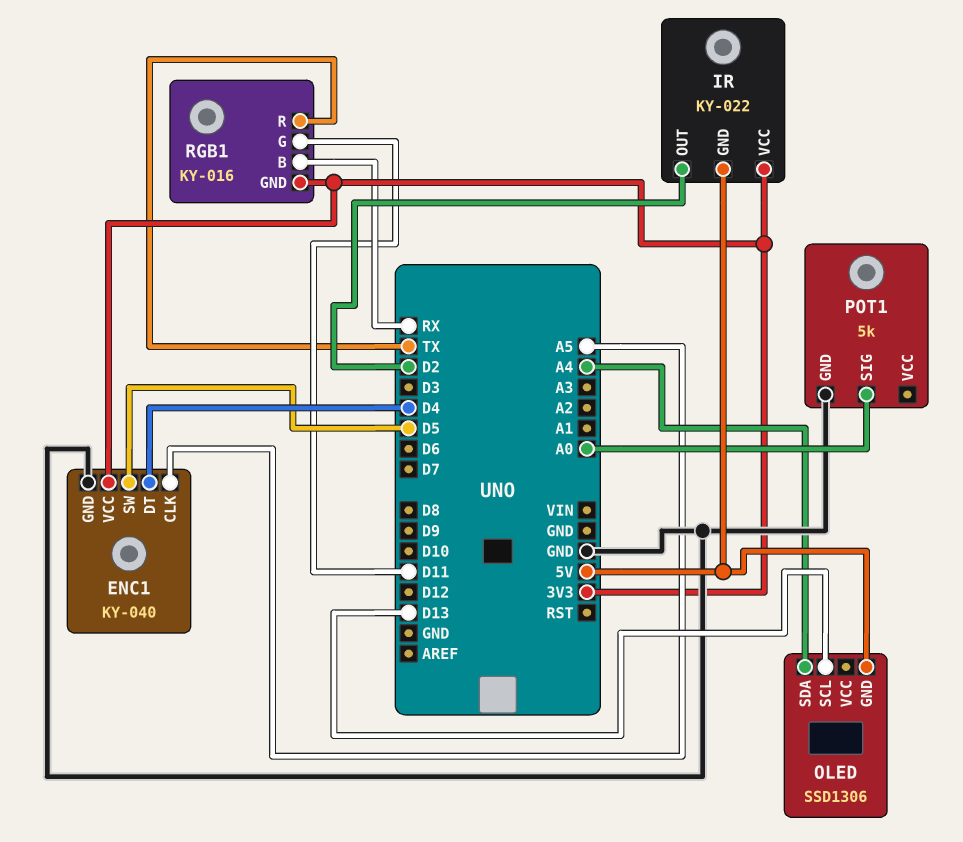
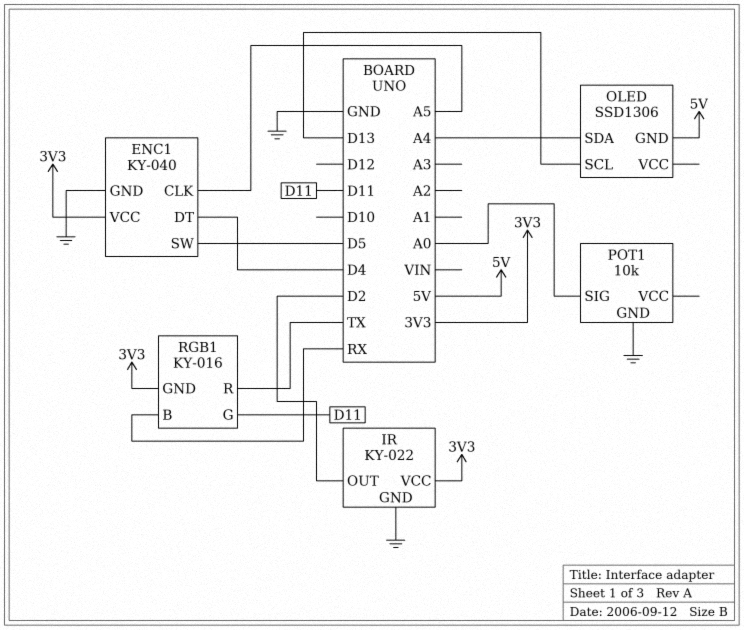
IR pin GND: 5V -> GND
POT1: 5k -> 10k

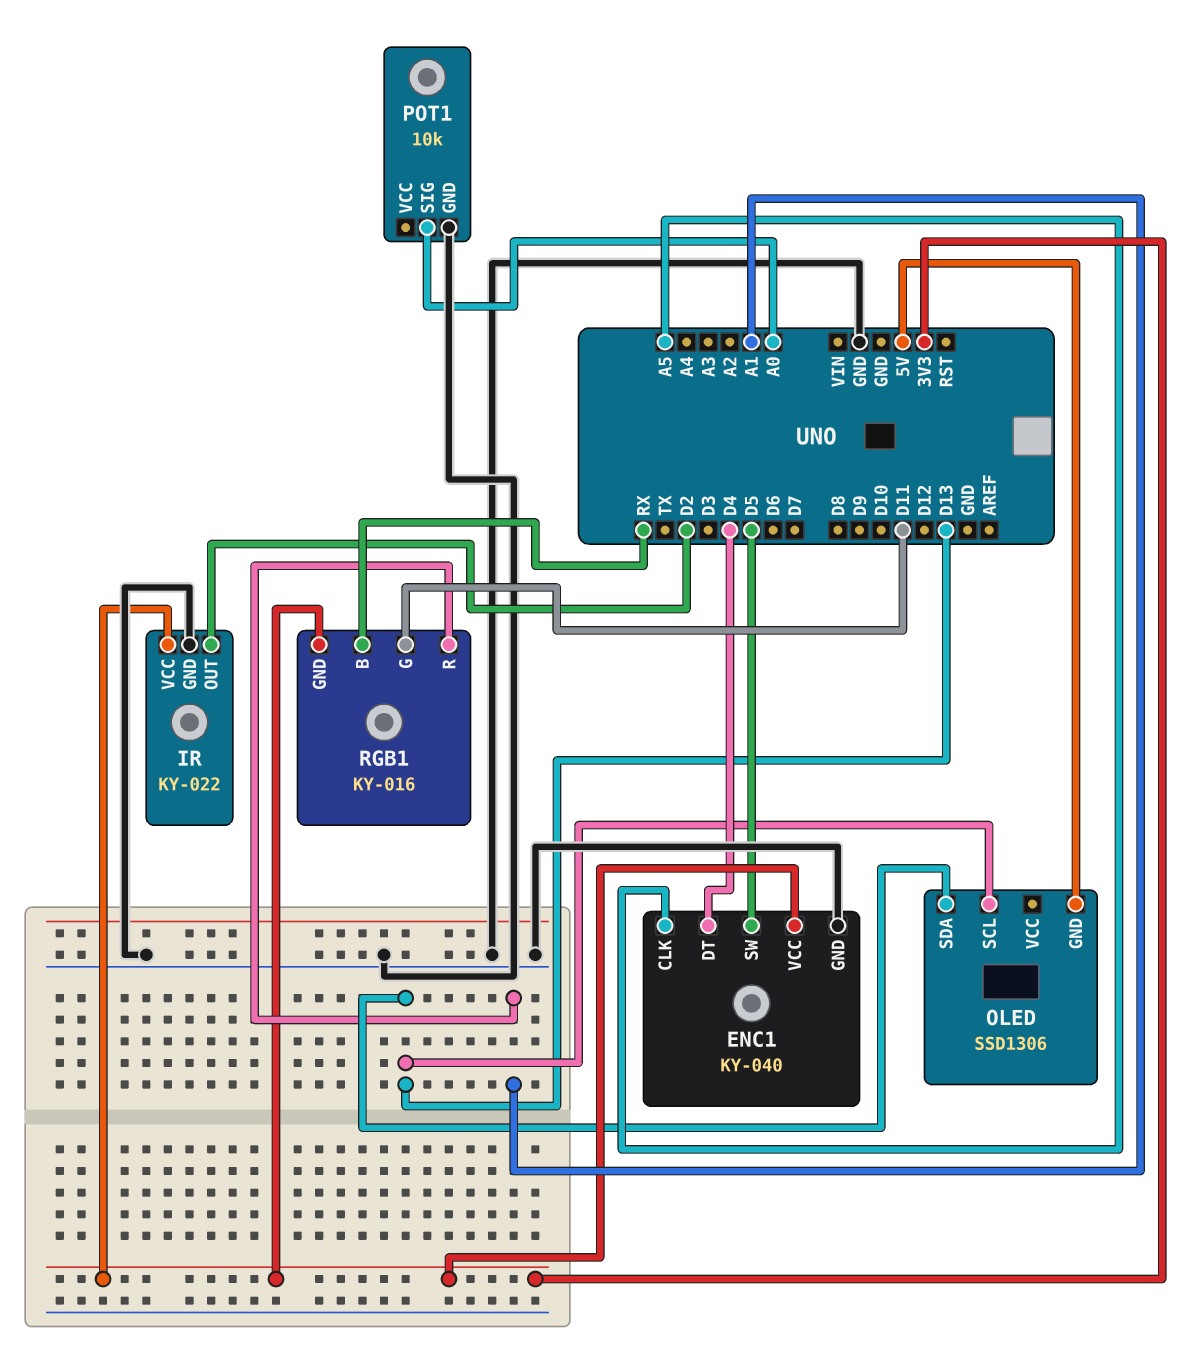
OLED pin SDA: A4 -> D13
RGB1 pin R: TX -> A1

